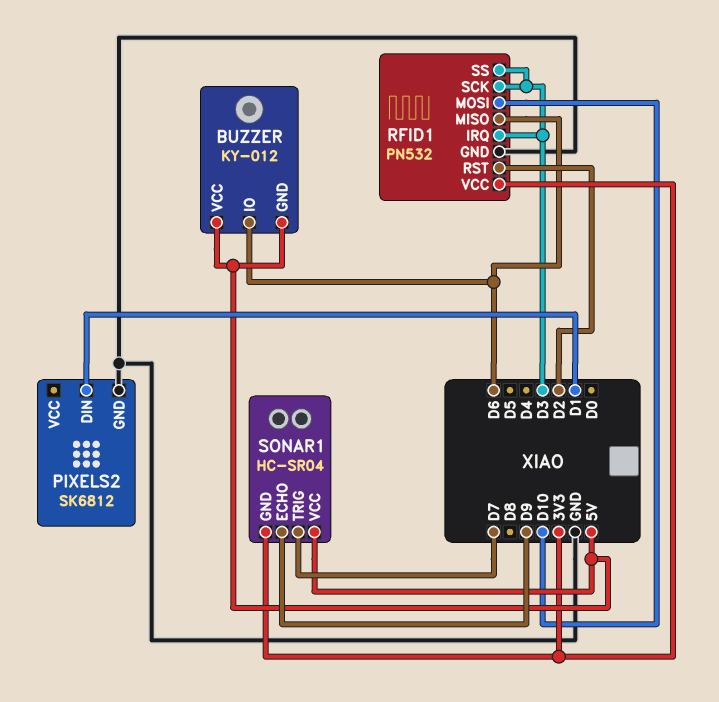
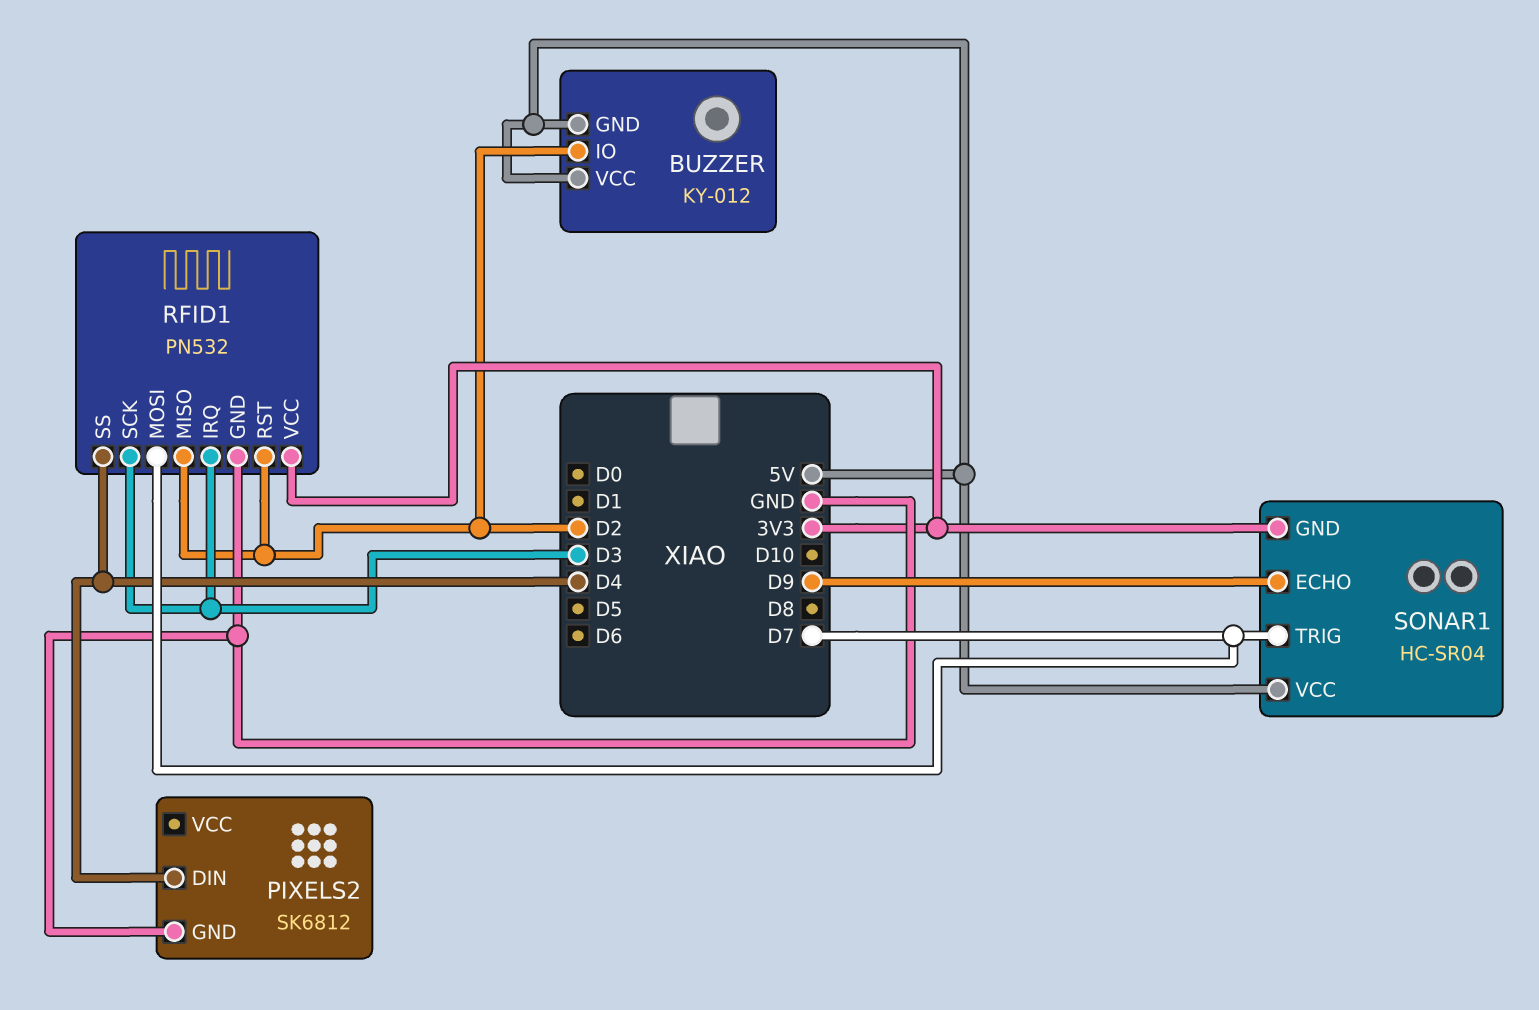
BUZZER pin IO: D6 -> D2
PIXELS2 pin DIN: D1 -> D4
RFID1 pin MISO: D6 -> D2
RFID1 pin MOSI: D10 -> D7
RFID1 pin SS: D3 -> D4

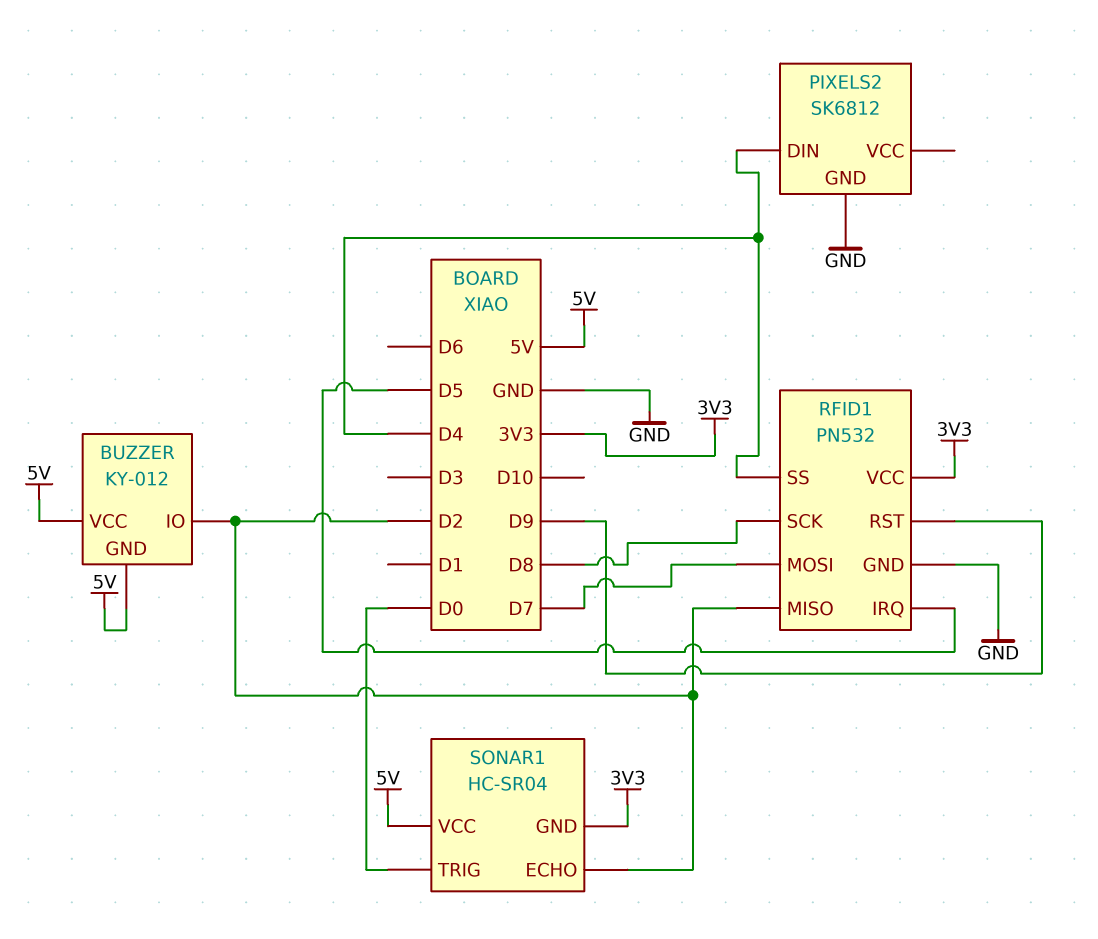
RFID1 pin IRQ: D3 -> D5
RFID1 pin RST: D2 -> D9
RFID1 pin SCK: D3 -> D8
SONAR1 pin ECHO: D9 -> D2
SONAR1 pin TRIG: D7 -> D0

